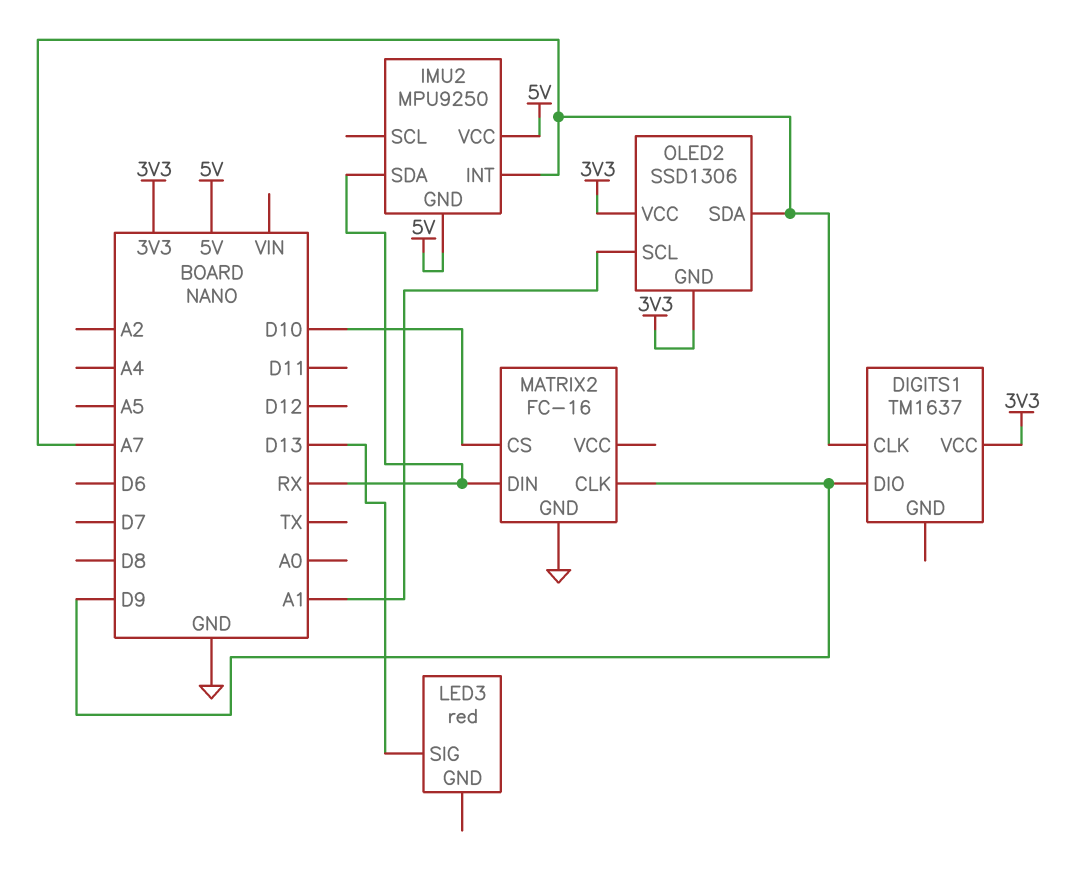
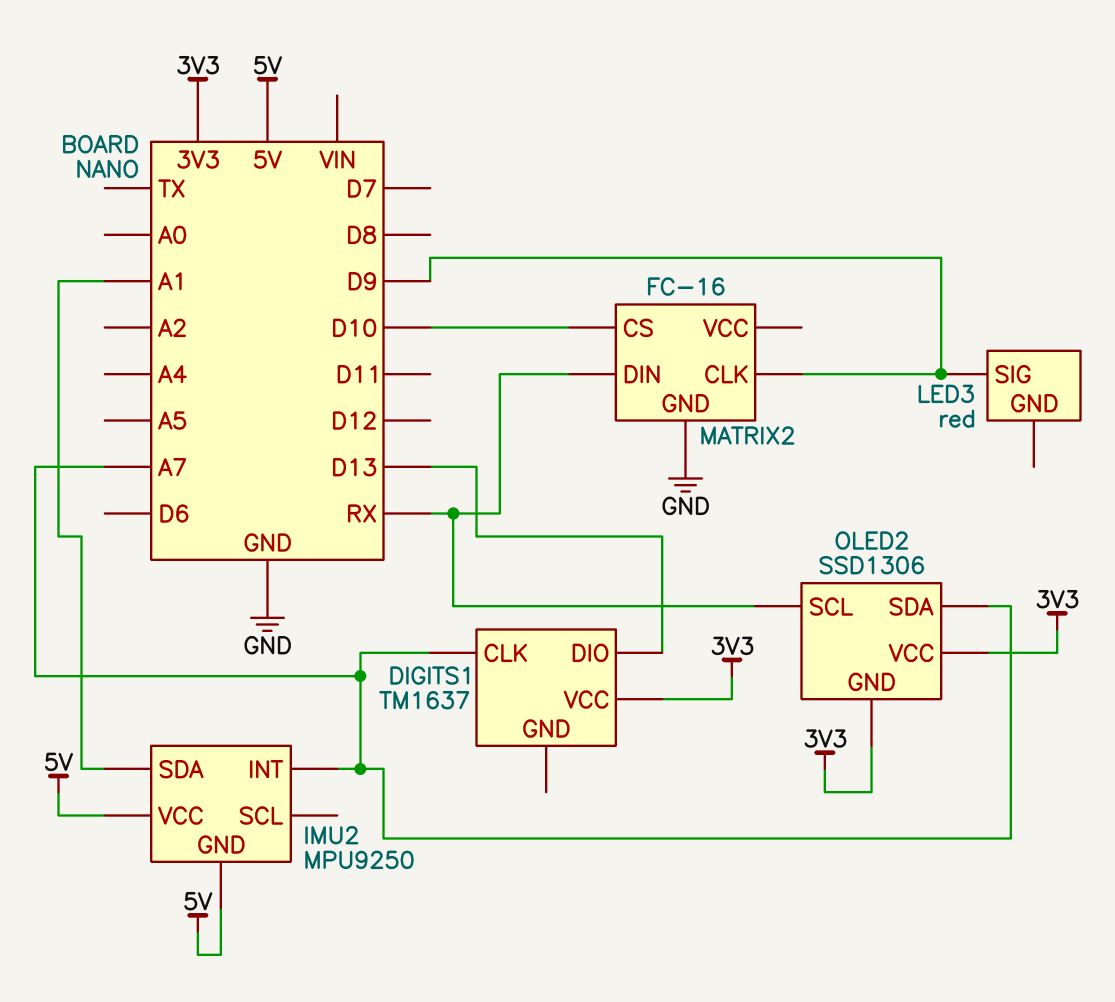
DIGITS1 pin DIO: D9 -> D13
IMU2 pin SDA: RX -> A1
LED3 pin SIG: D13 -> D9
OLED2 pin SCL: A1 -> RX

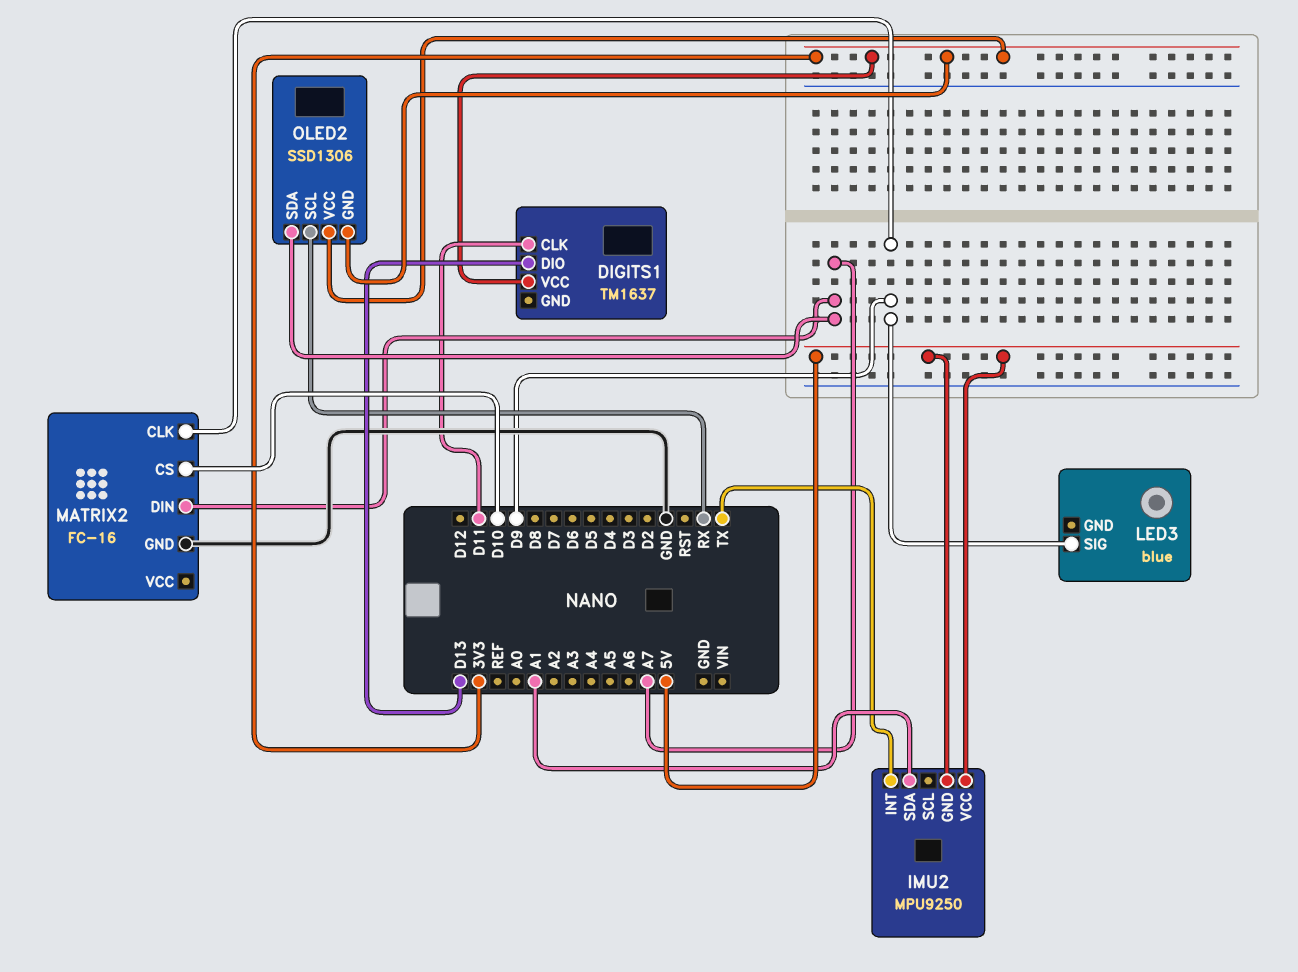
DIGITS1 pin CLK: A7 -> D11
IMU2 pin INT: A7 -> TX
LED3: red -> blue
MATRIX2 pin DIN: RX -> A7

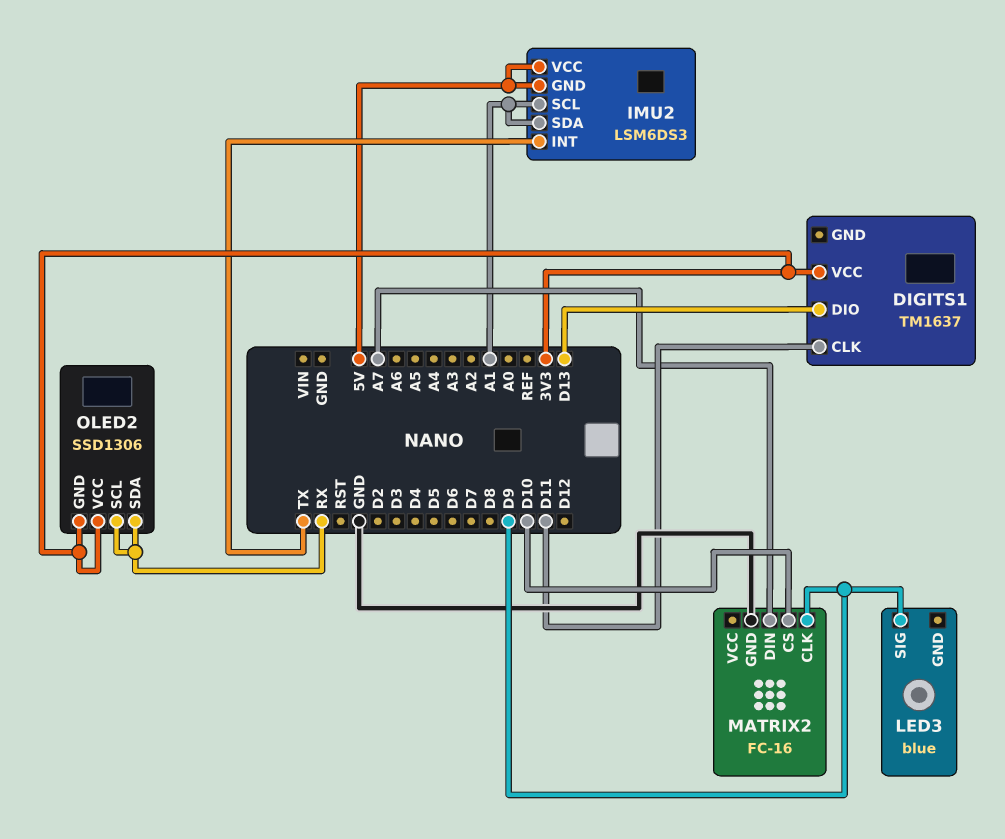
IMU2: MPU9250 -> LSM6DS3
IMU2 pin SCL: none -> A1
OLED2 pin SDA: A7 -> RX

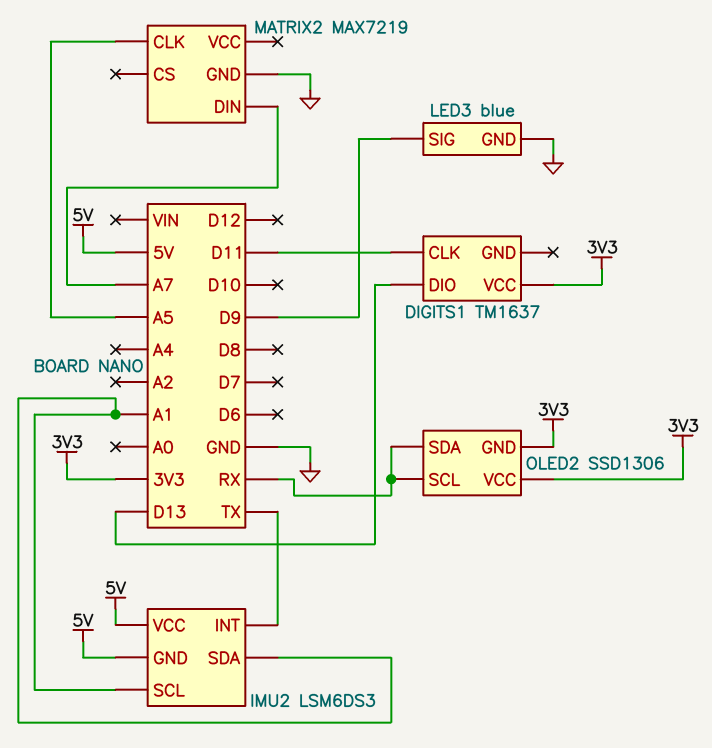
LED3 pin GND: none -> GND
MATRIX2: FC-16 -> MAX7219
MATRIX2 pin CLK: D9 -> A5
MATRIX2 pin CS: D10 -> none

